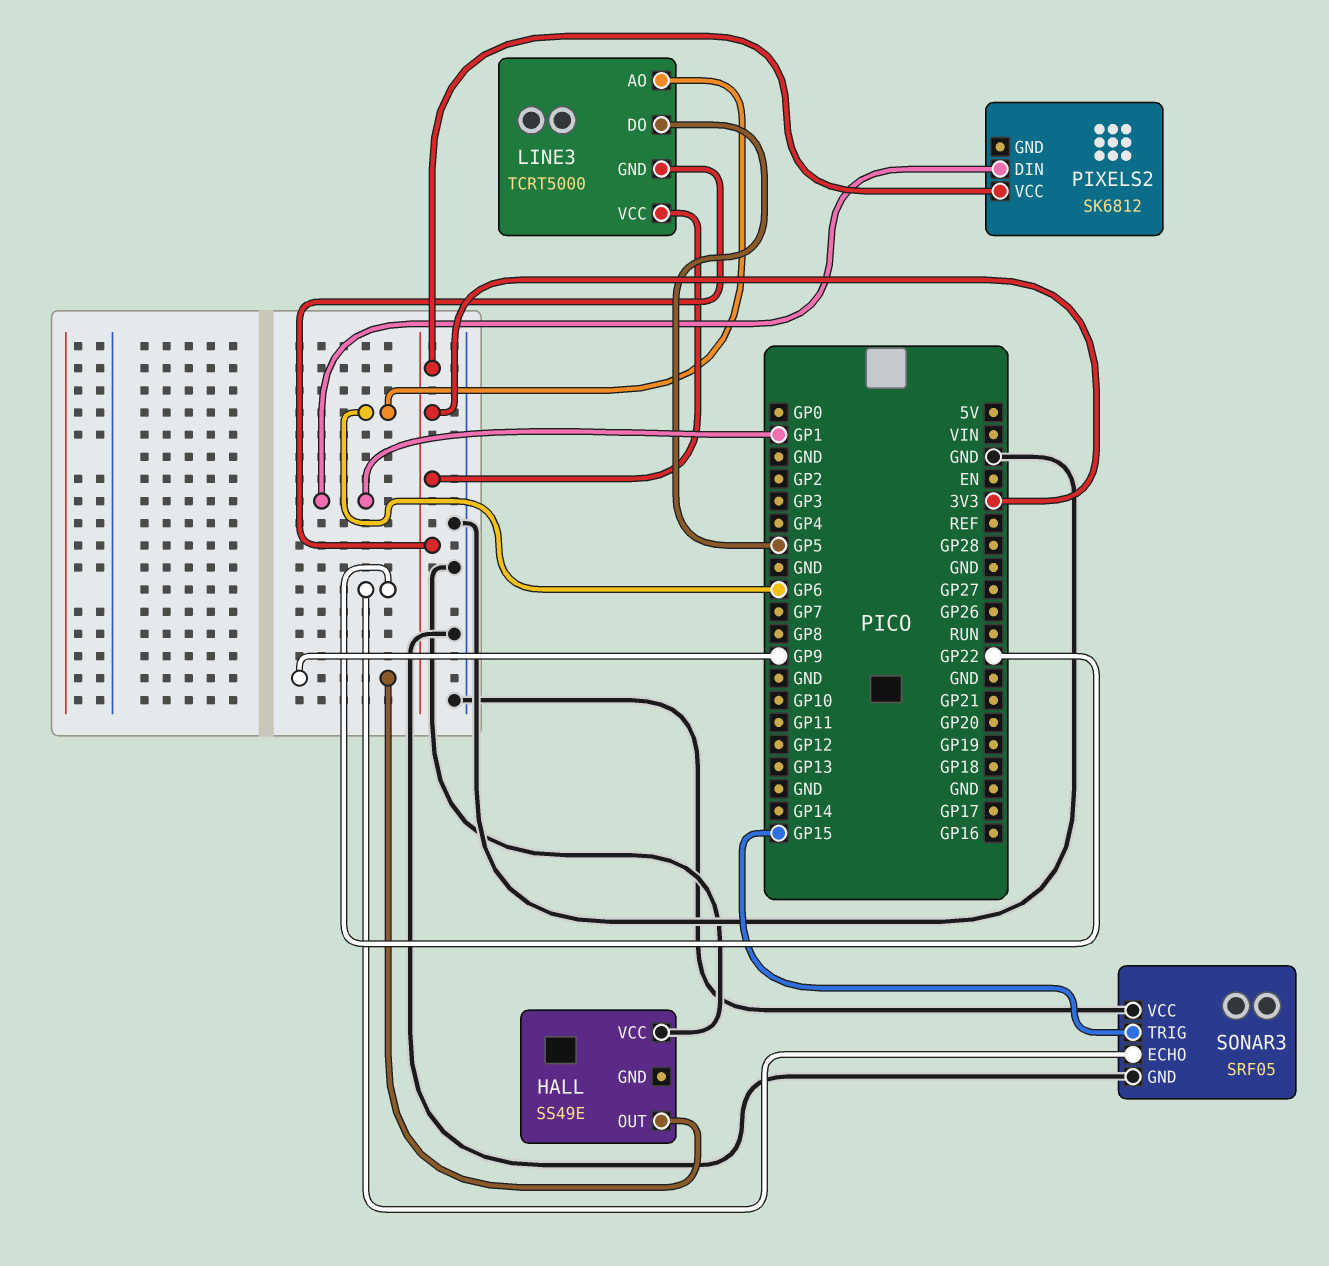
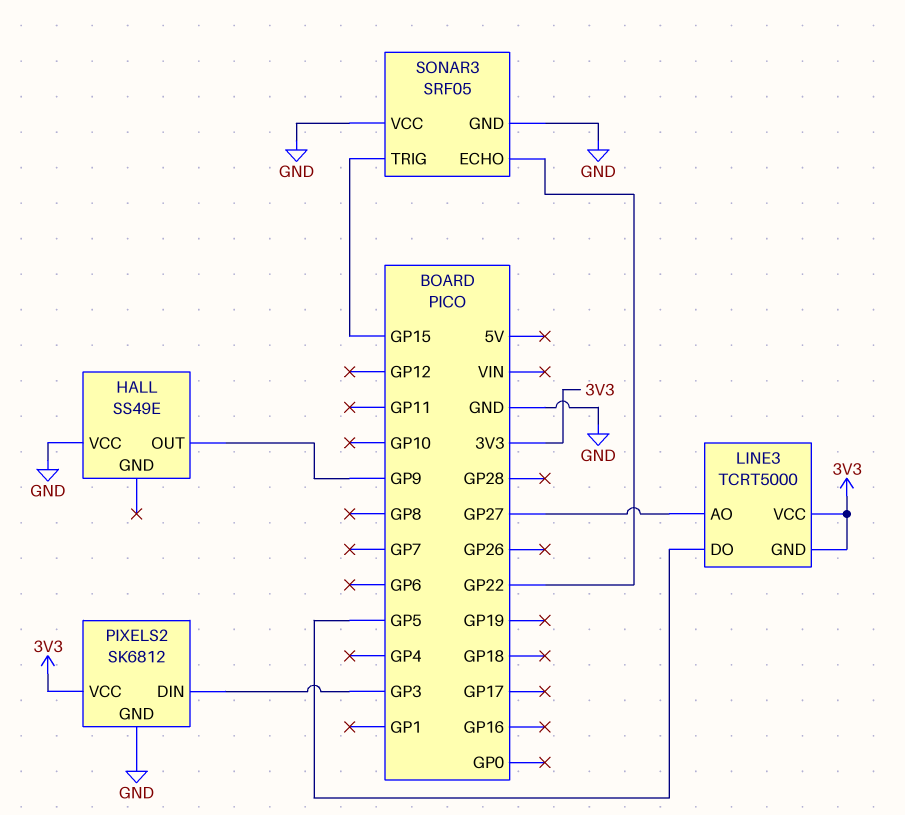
LINE3 pin AO: GP6 -> GP27
PIXELS2 pin DIN: GP1 -> GP3
PIXELS2 pin GND: none -> GND

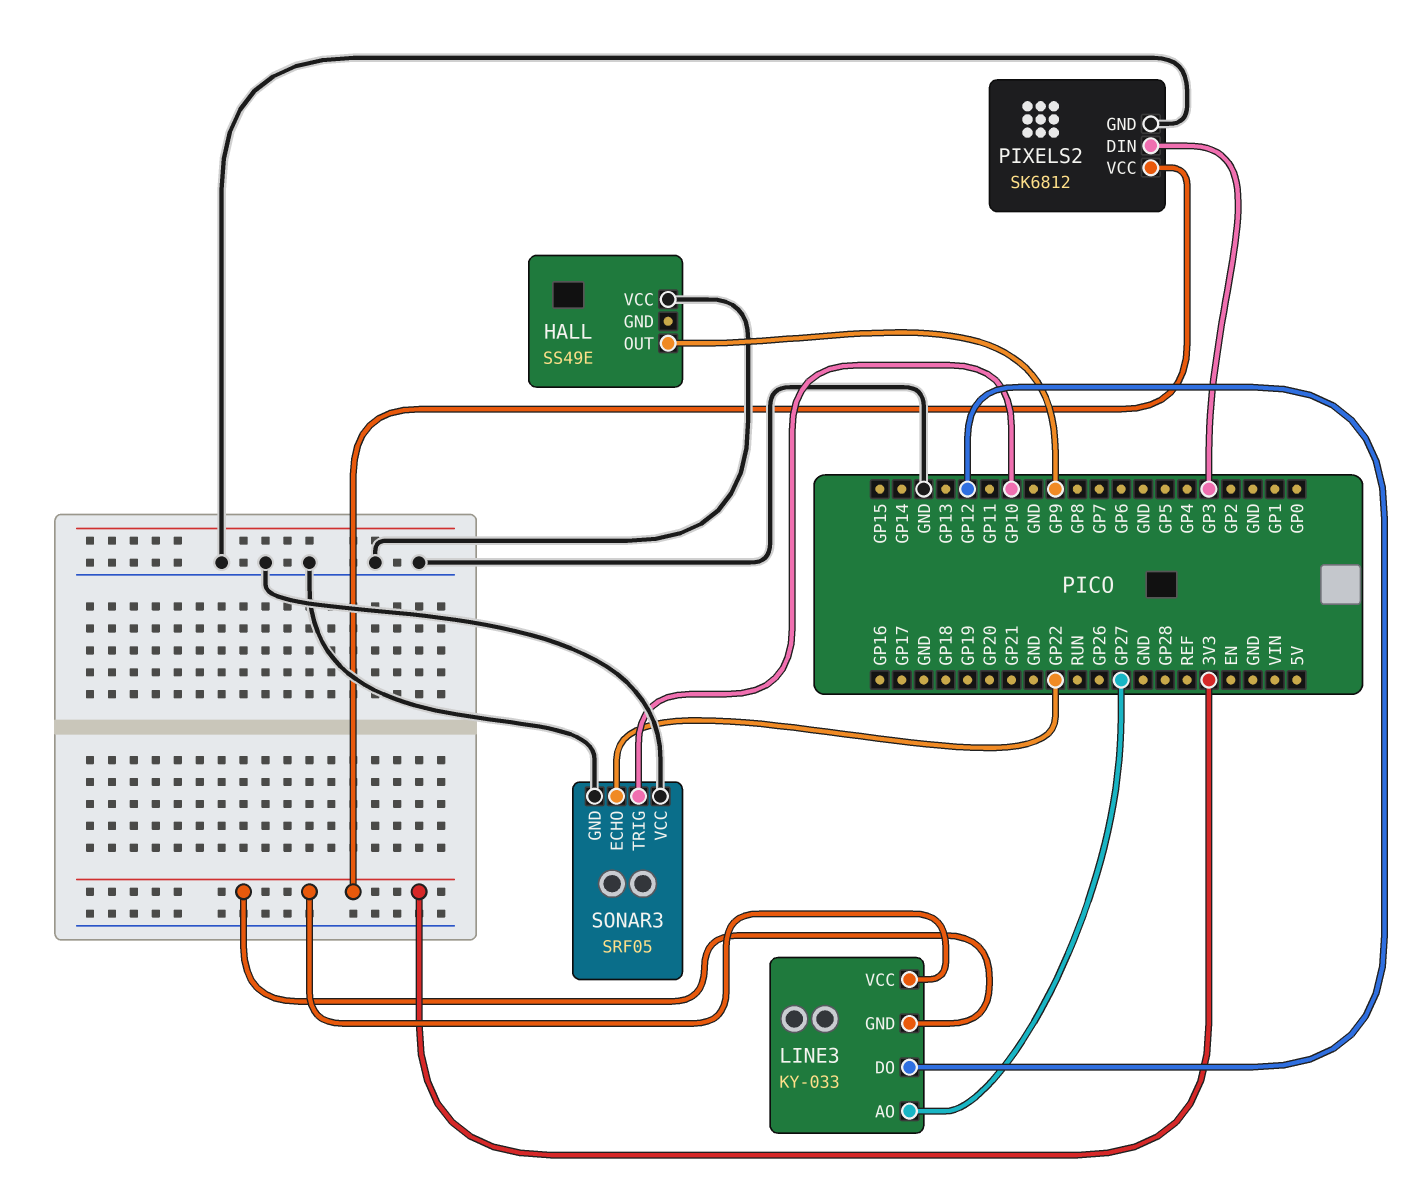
LINE3: TCRT5000 -> KY-033
LINE3 pin DO: GP5 -> GP12
SONAR3 pin TRIG: GP15 -> GP10

